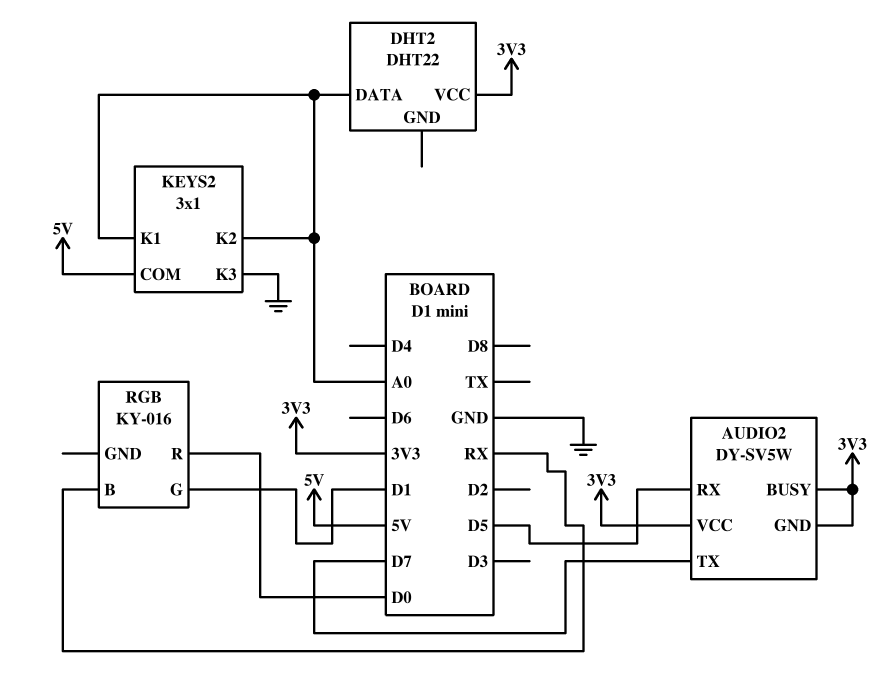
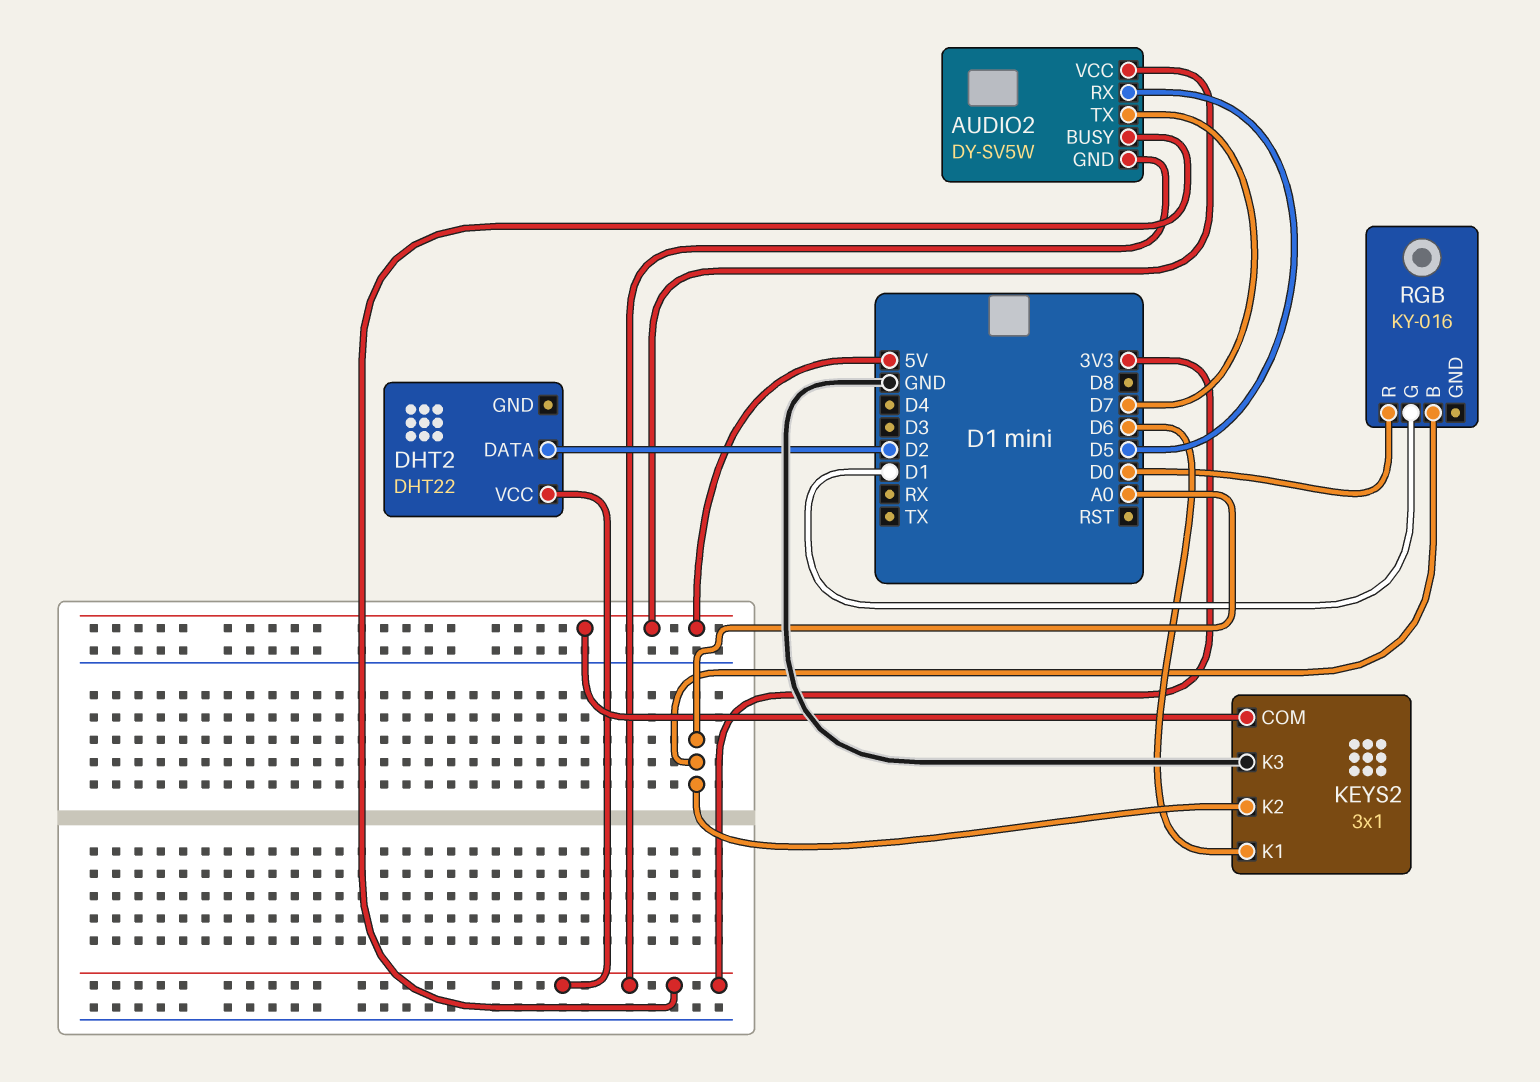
AUDIO2 pin VCC: 3V3 -> 5V
DHT2 pin DATA: A0 -> D2
KEYS2 pin K1: A0 -> D6
RGB pin B: RX -> A0

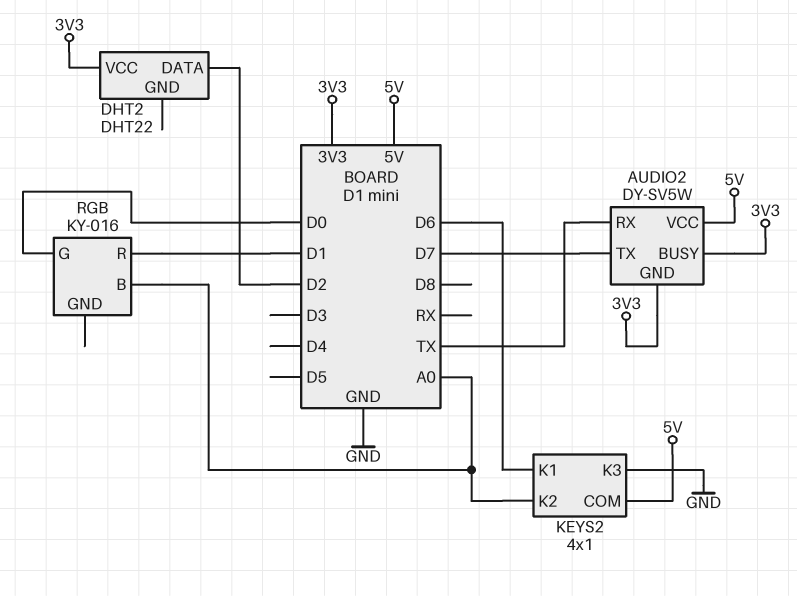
AUDIO2 pin RX: D5 -> TX
KEYS2: 3x1 -> 4x1
RGB pin G: D1 -> D0
RGB pin R: D0 -> D1

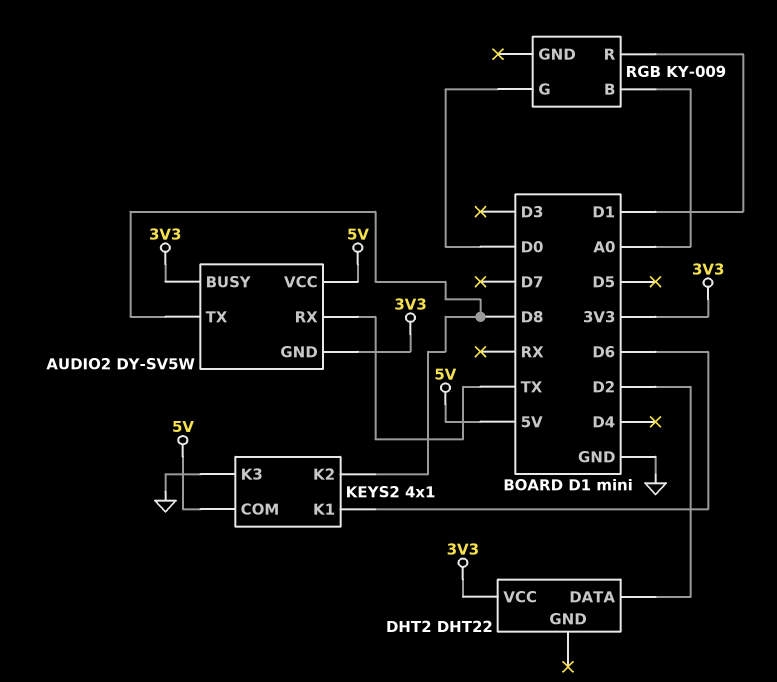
AUDIO2 pin TX: D7 -> D8
KEYS2 pin K2: A0 -> D8
RGB: KY-016 -> KY-009

